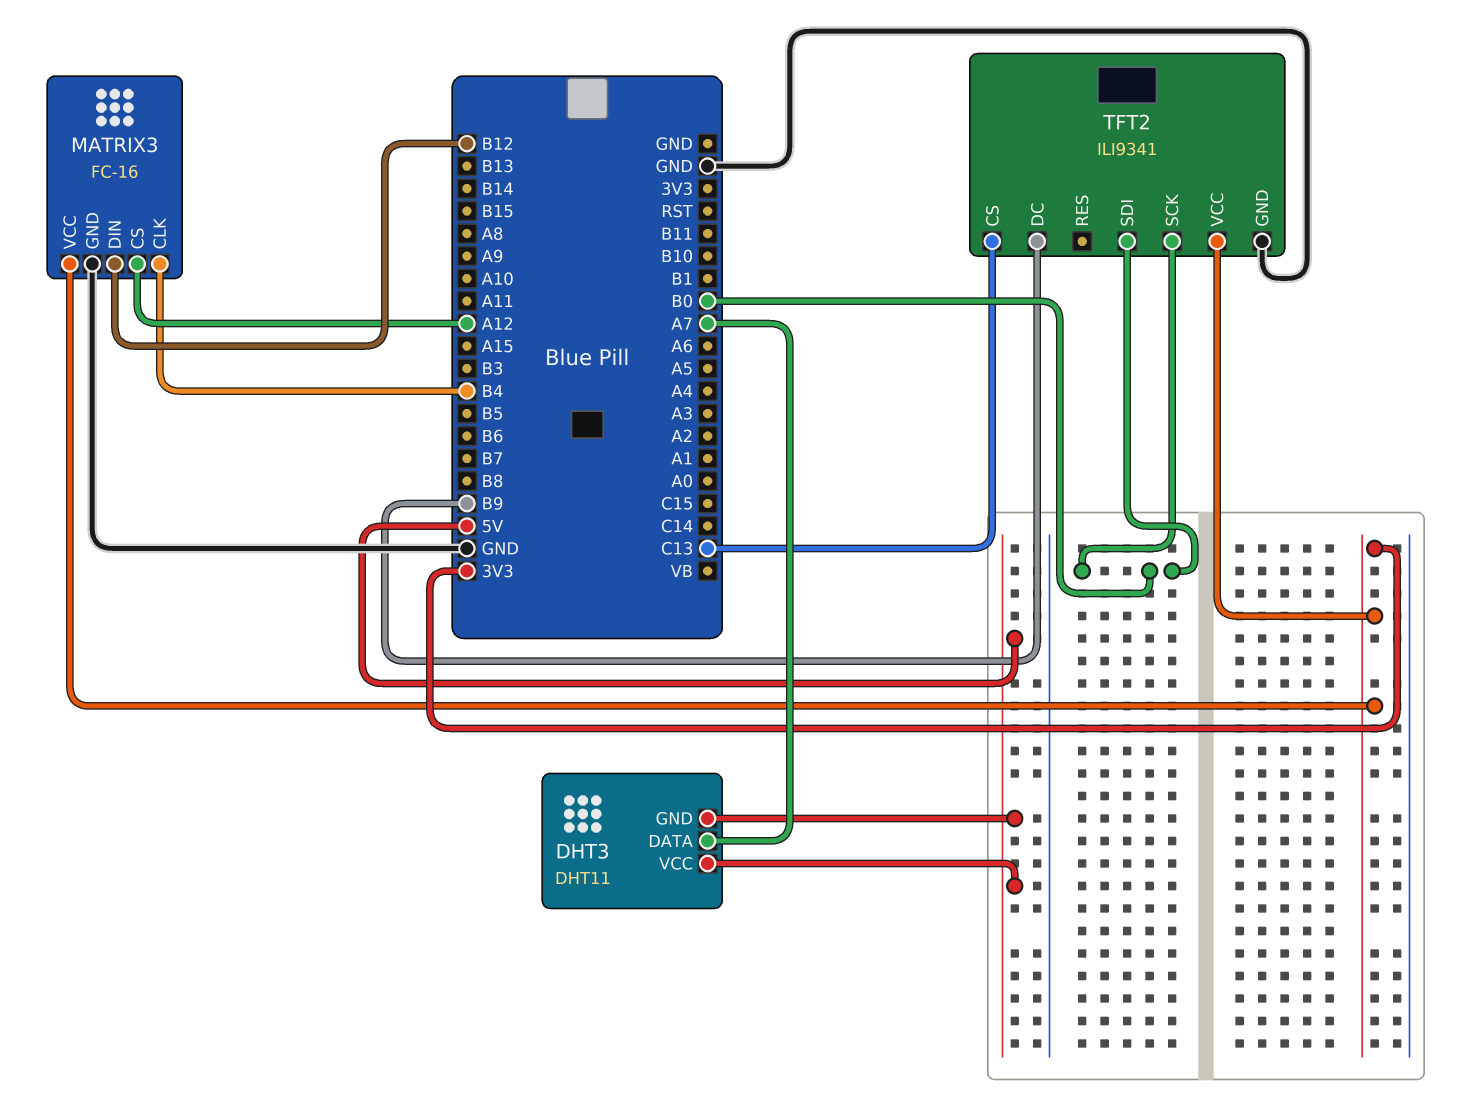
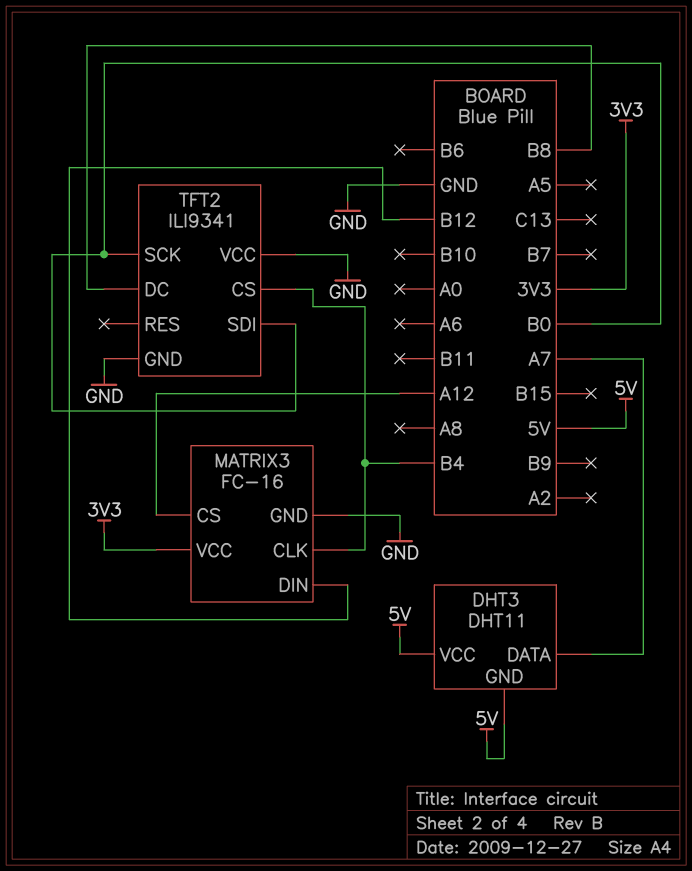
TFT2 pin CS: C13 -> B4
TFT2 pin DC: B9 -> B8
TFT2 pin VCC: 3V3 -> GND

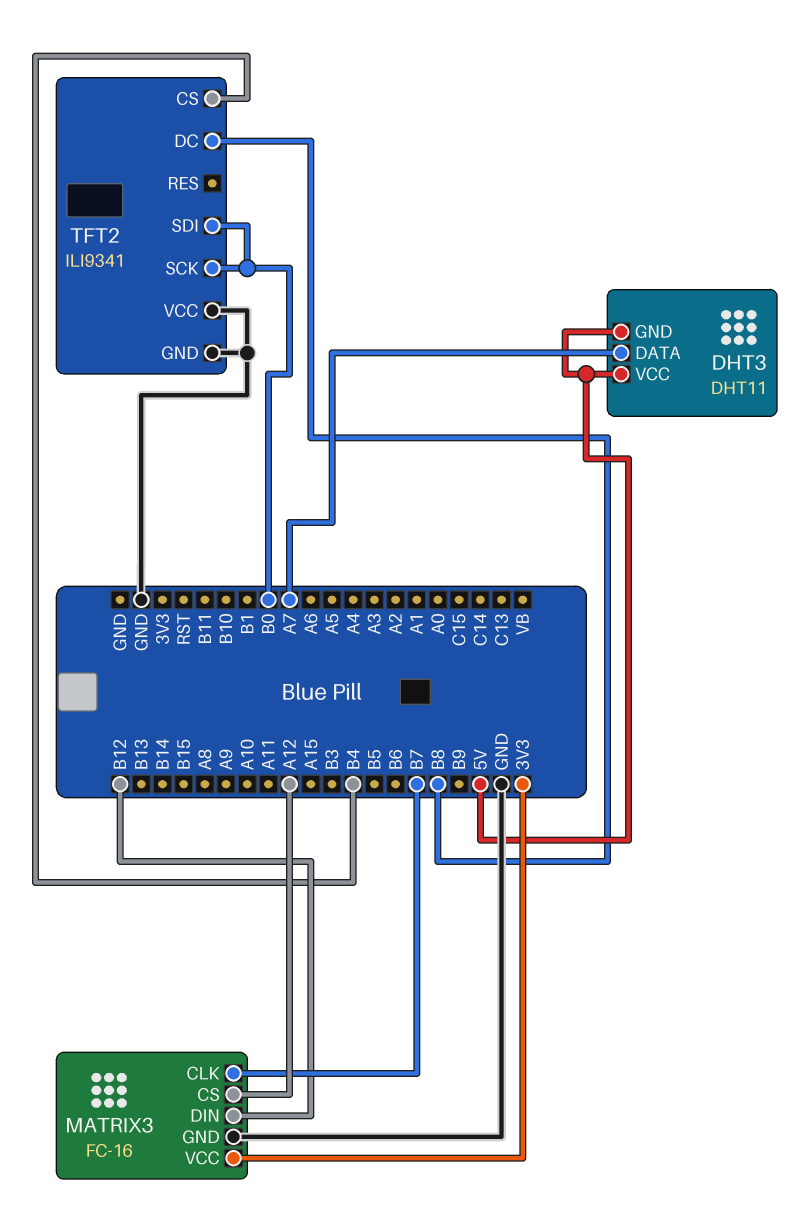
MATRIX3 pin CLK: B4 -> B7

